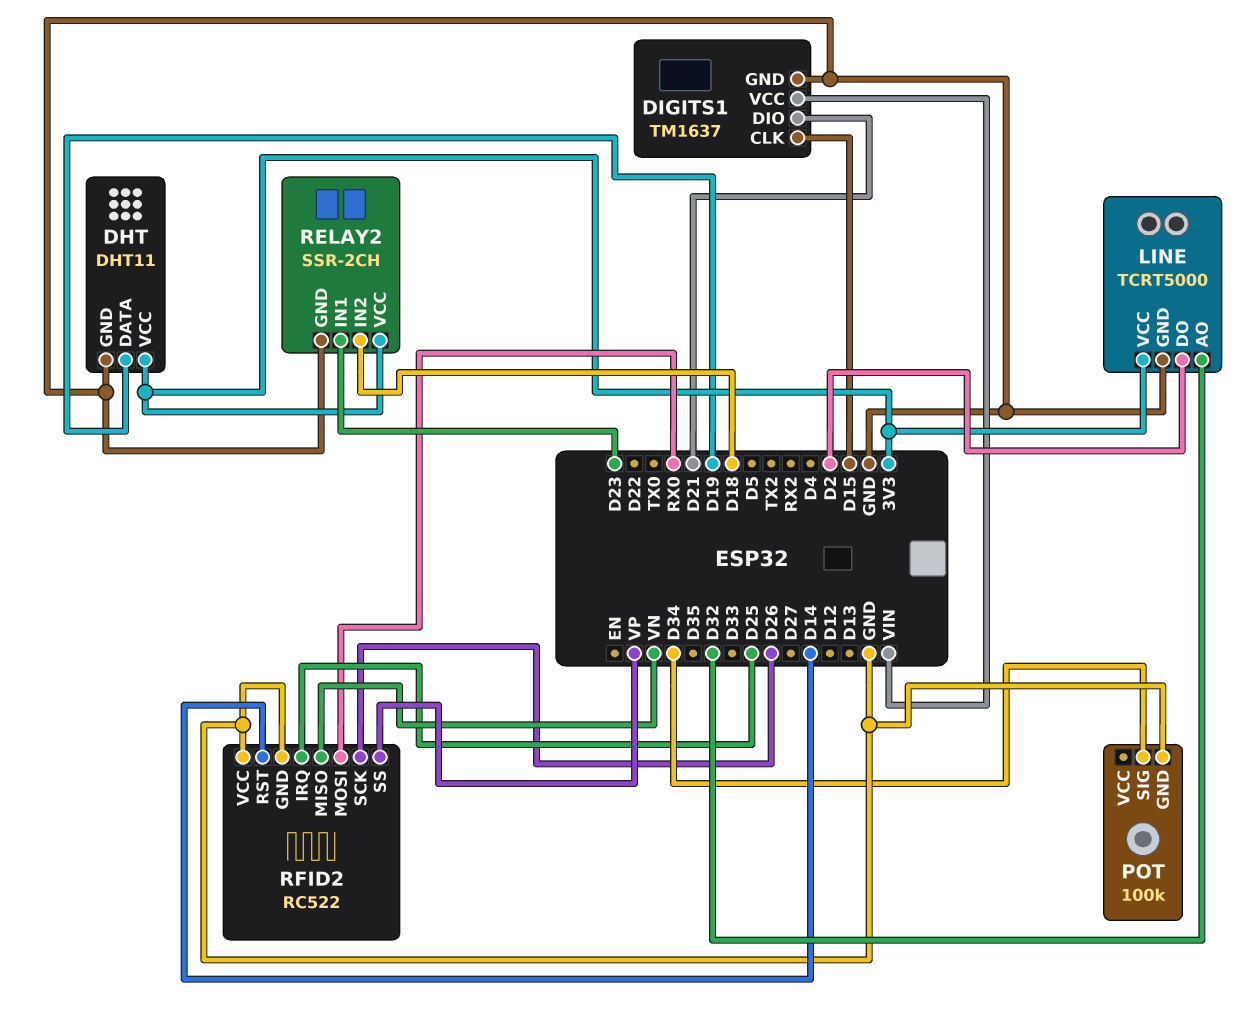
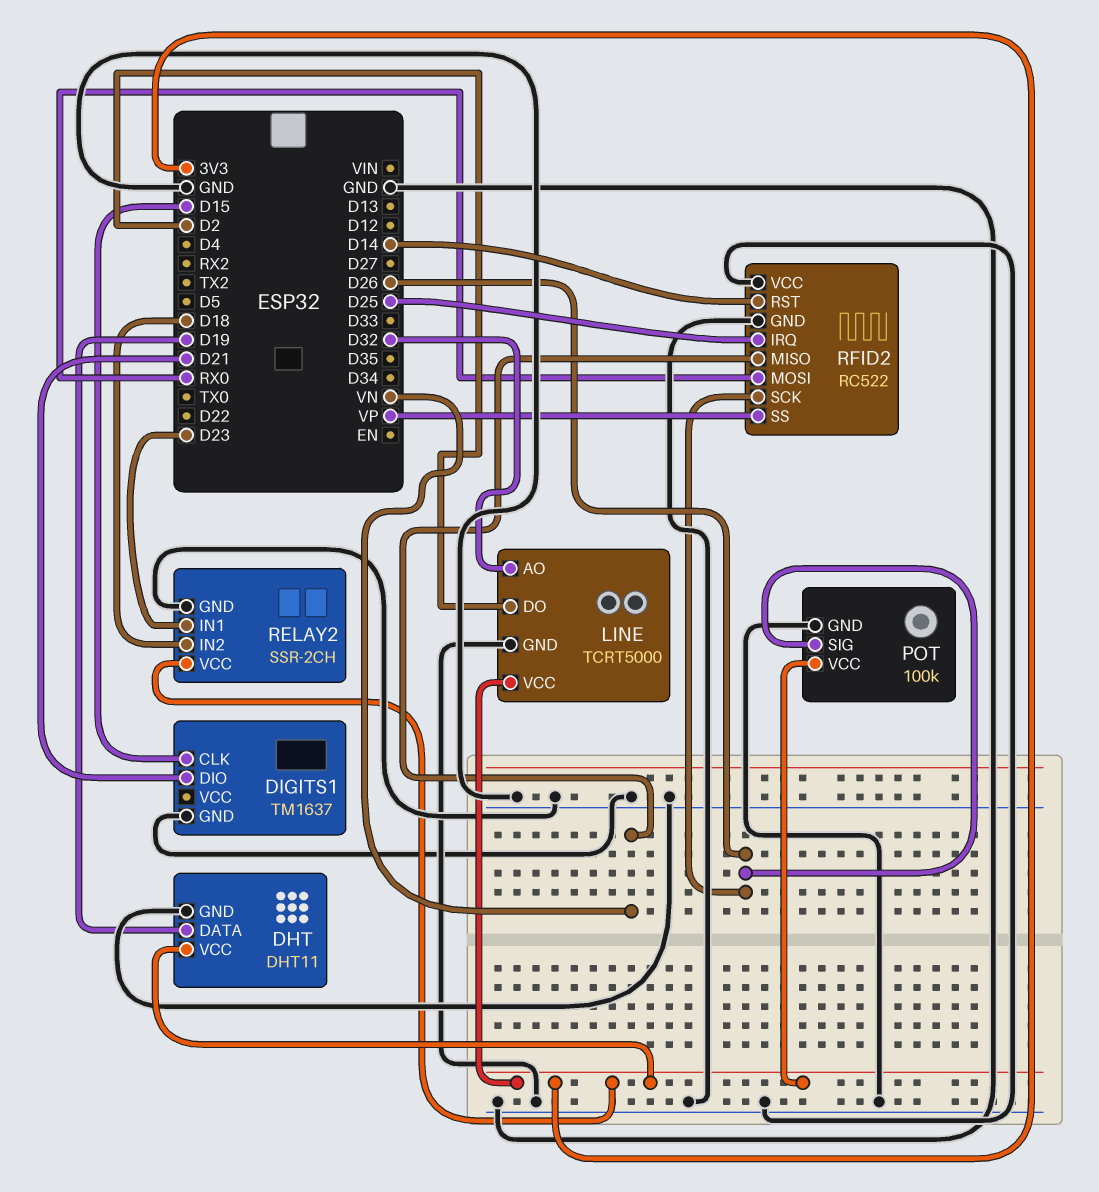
DIGITS1 pin VCC: VIN -> none
POT pin SIG: D34 -> D26
POT pin VCC: none -> 3V3

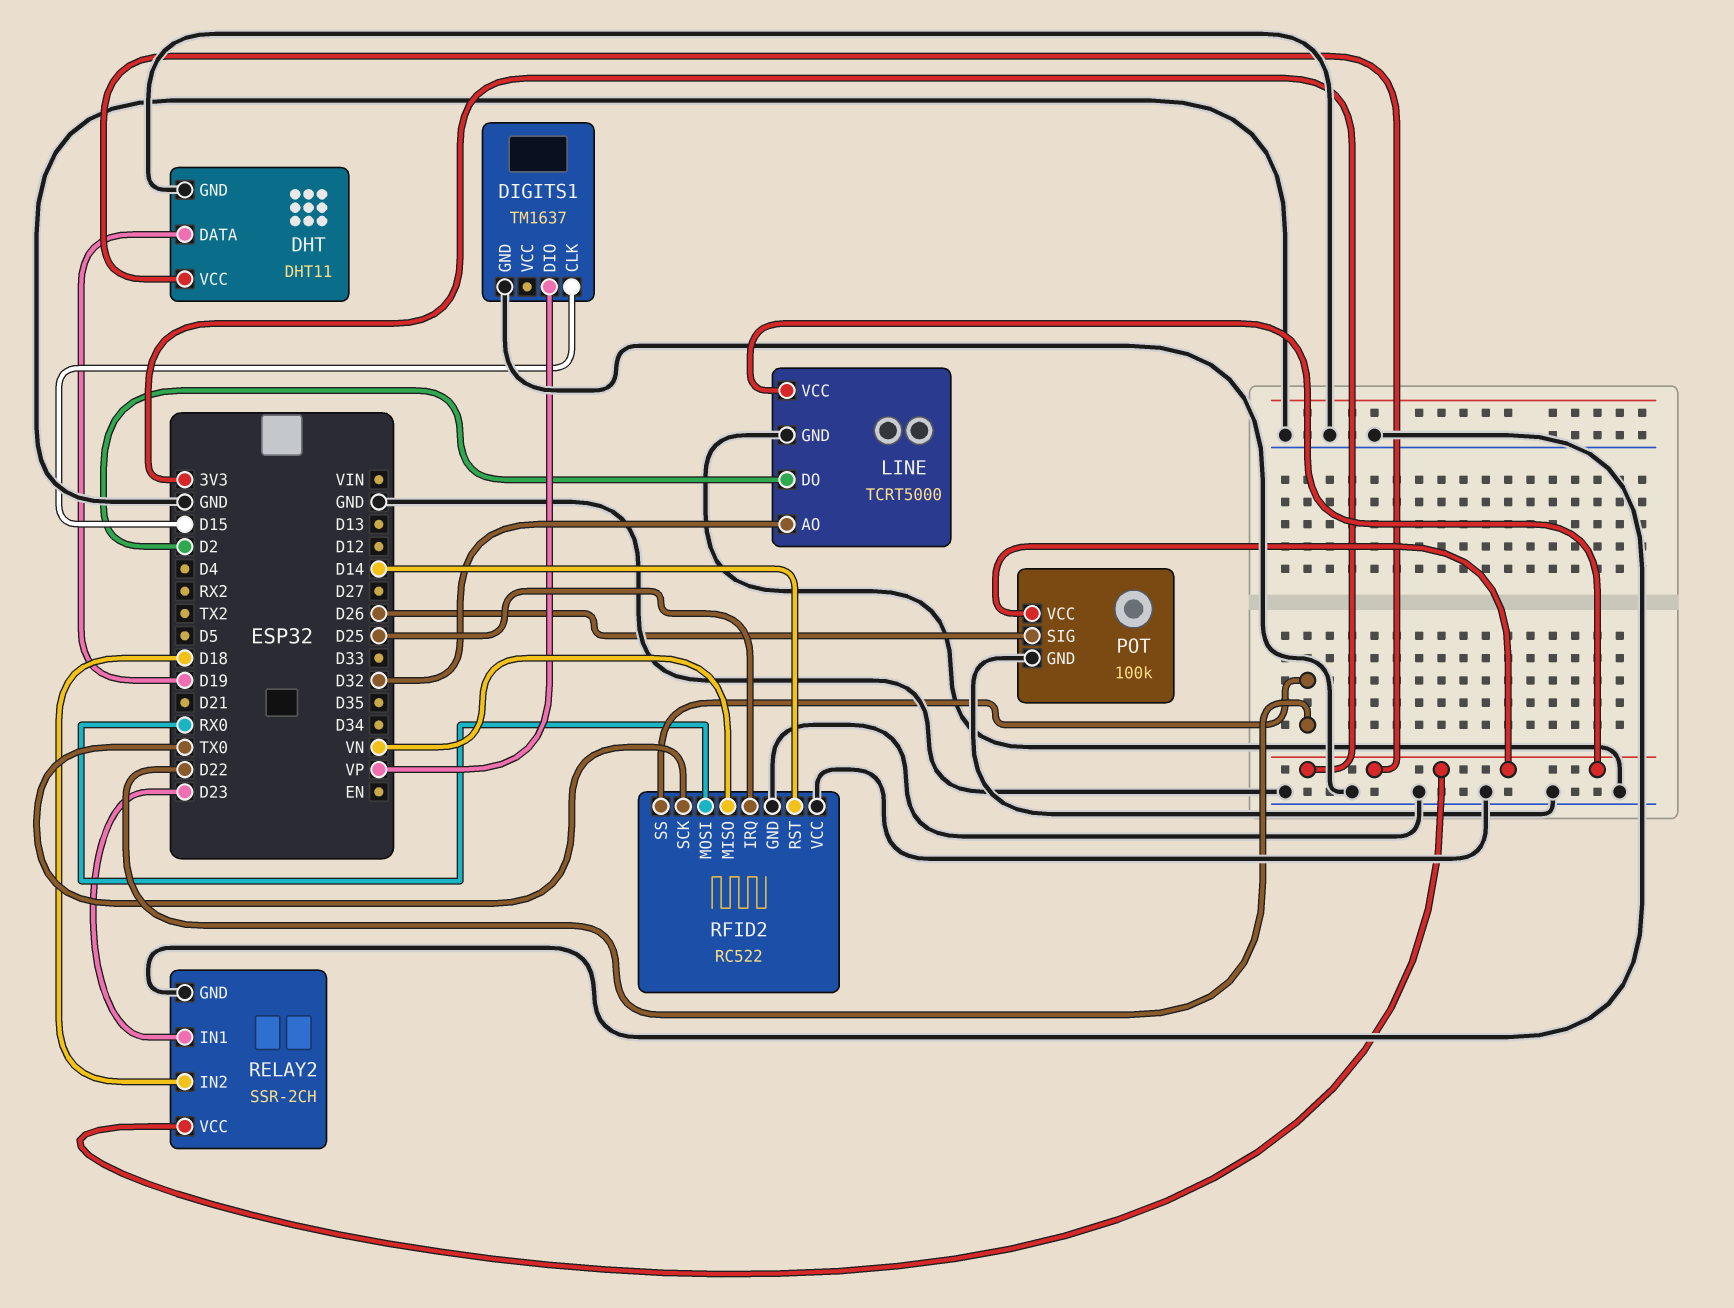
DIGITS1 pin DIO: D21 -> VP
RFID2 pin SCK: D26 -> TX0
RFID2 pin SS: VP -> D22

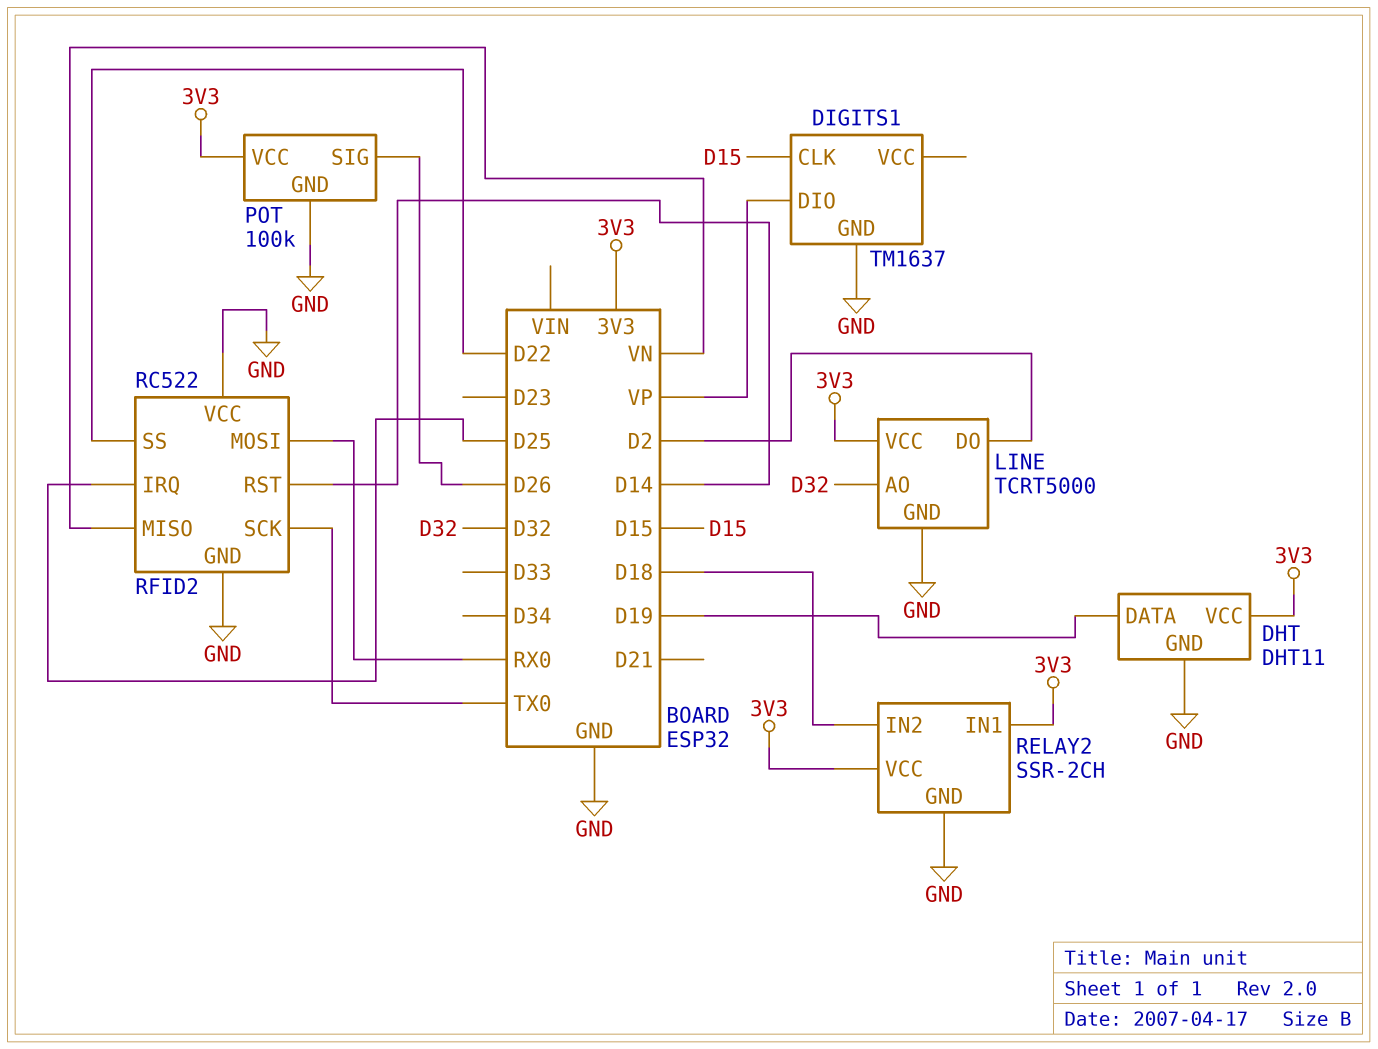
RELAY2 pin IN1: D23 -> 3V3

